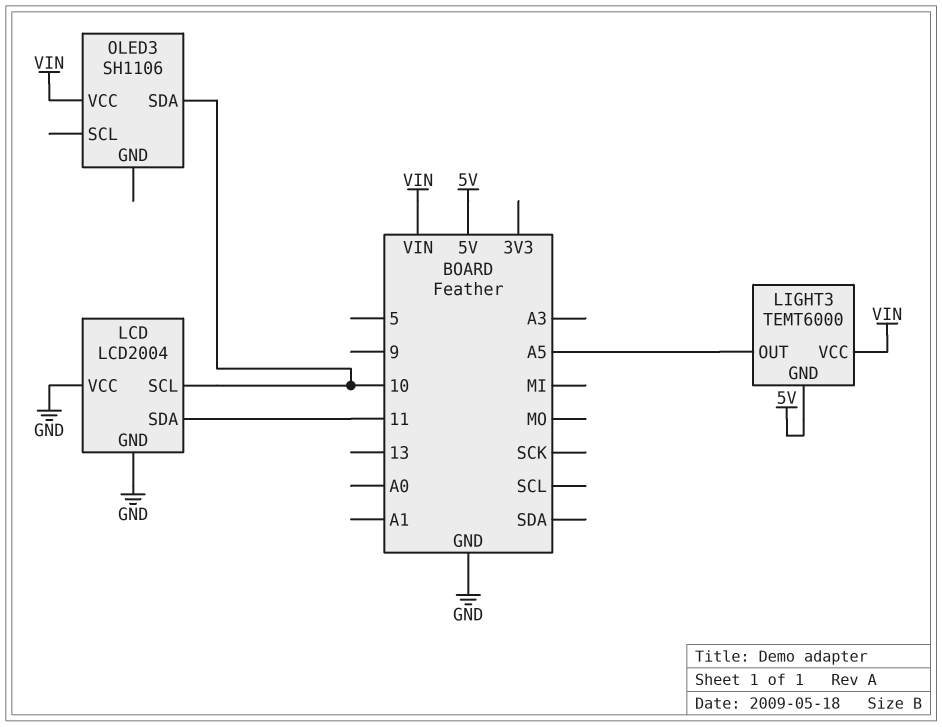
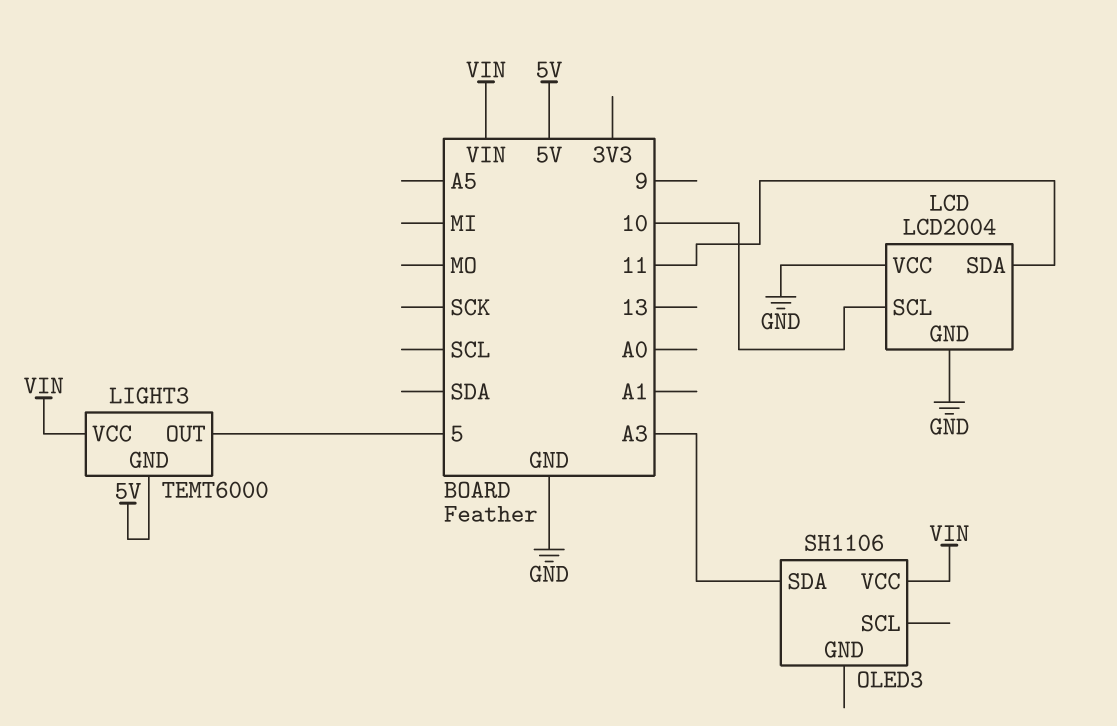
LIGHT3 pin OUT: A5 -> 5
OLED3 pin SDA: 10 -> A3

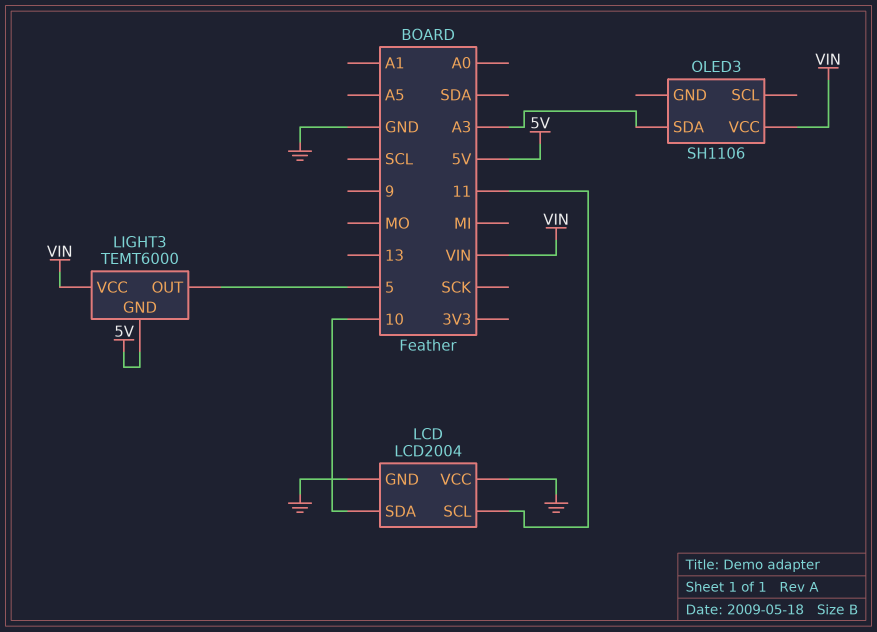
LCD pin SCL: 10 -> 11
LCD pin SDA: 11 -> 10

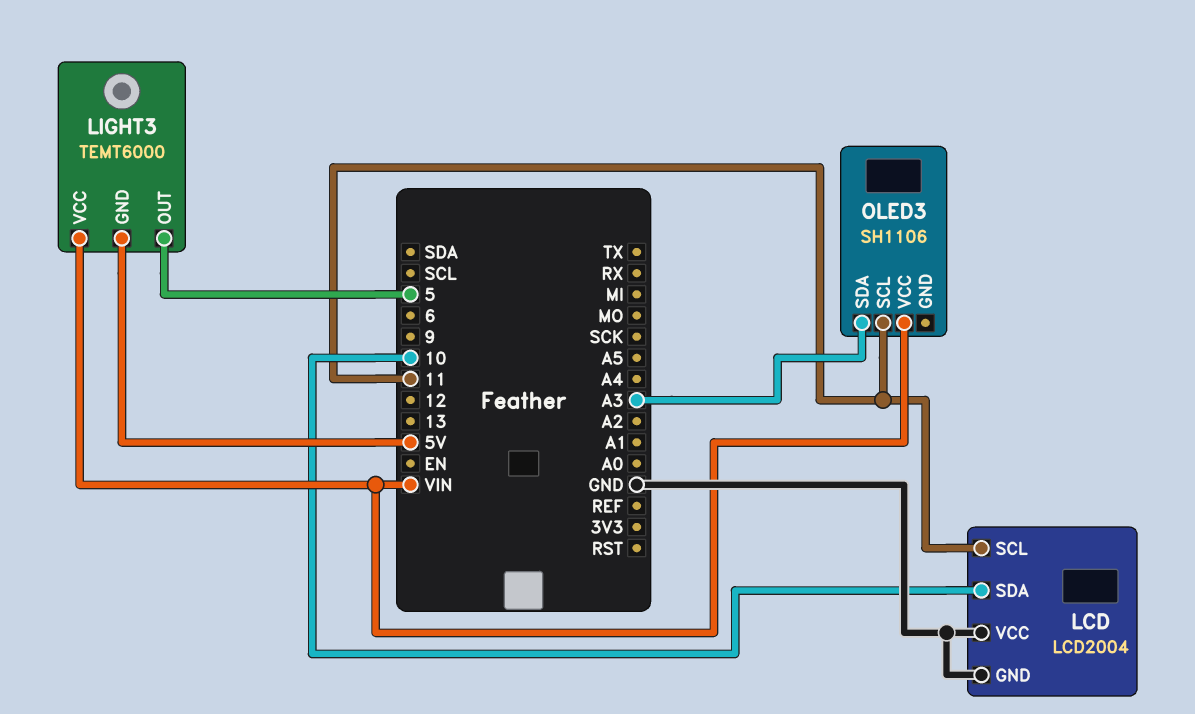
OLED3 pin SCL: none -> 11

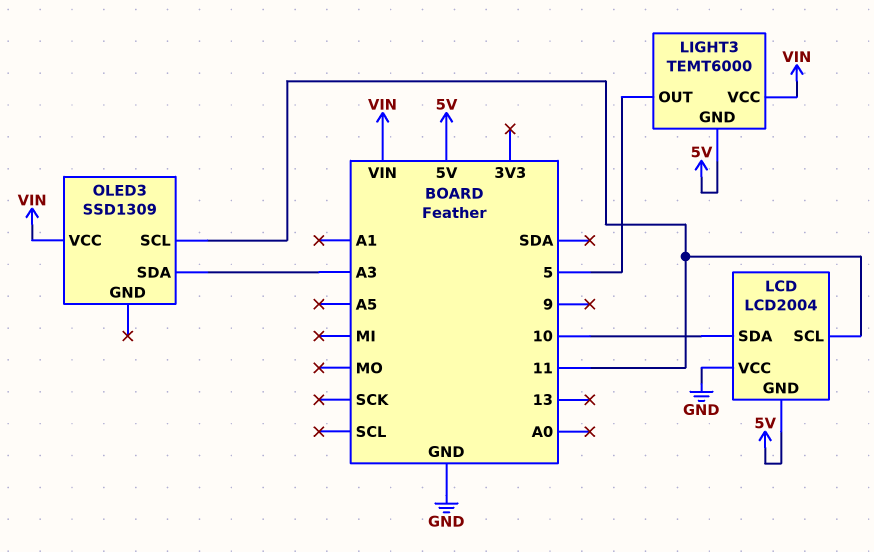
LCD pin GND: GND -> 5V
OLED3: SH1106 -> SSD1309

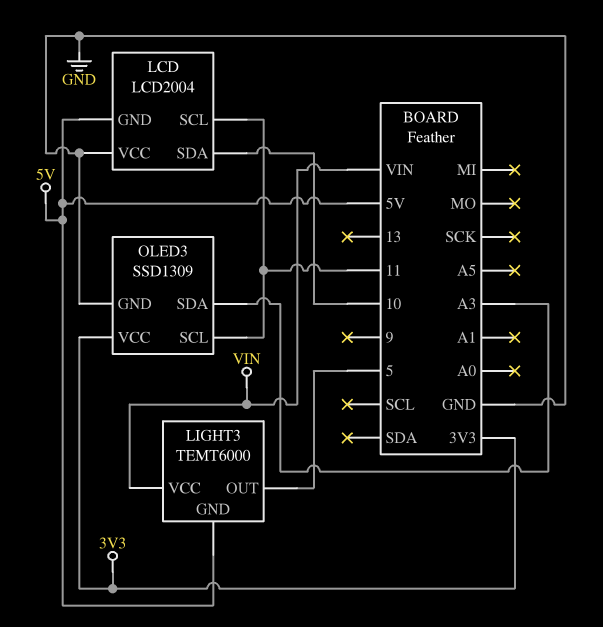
OLED3 pin GND: none -> GND
OLED3 pin VCC: VIN -> 3V3

